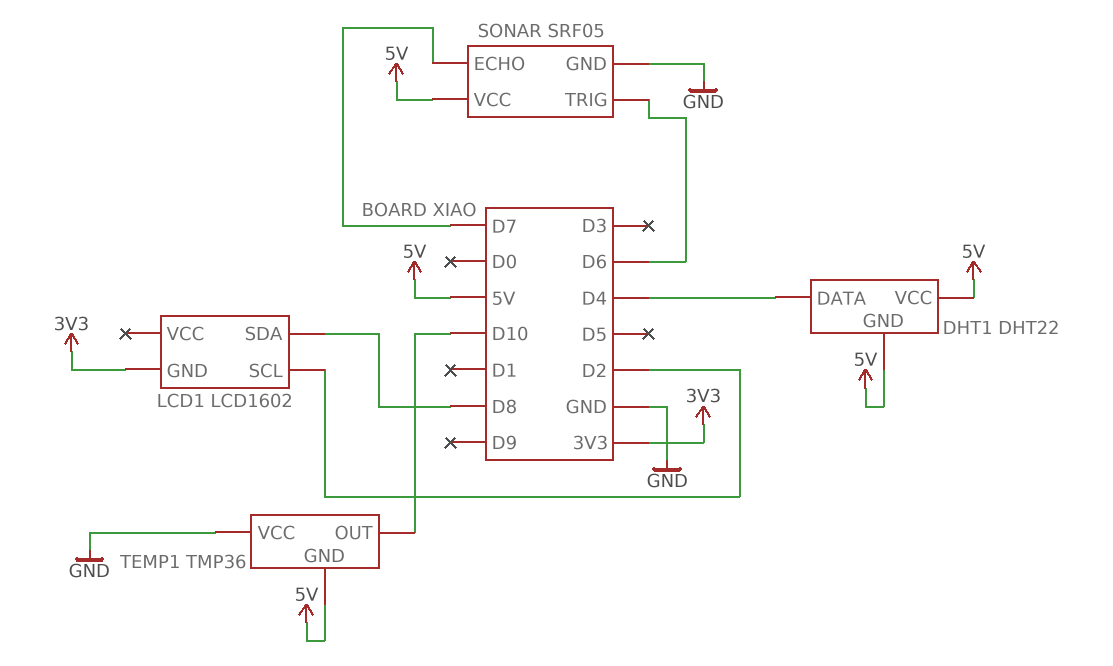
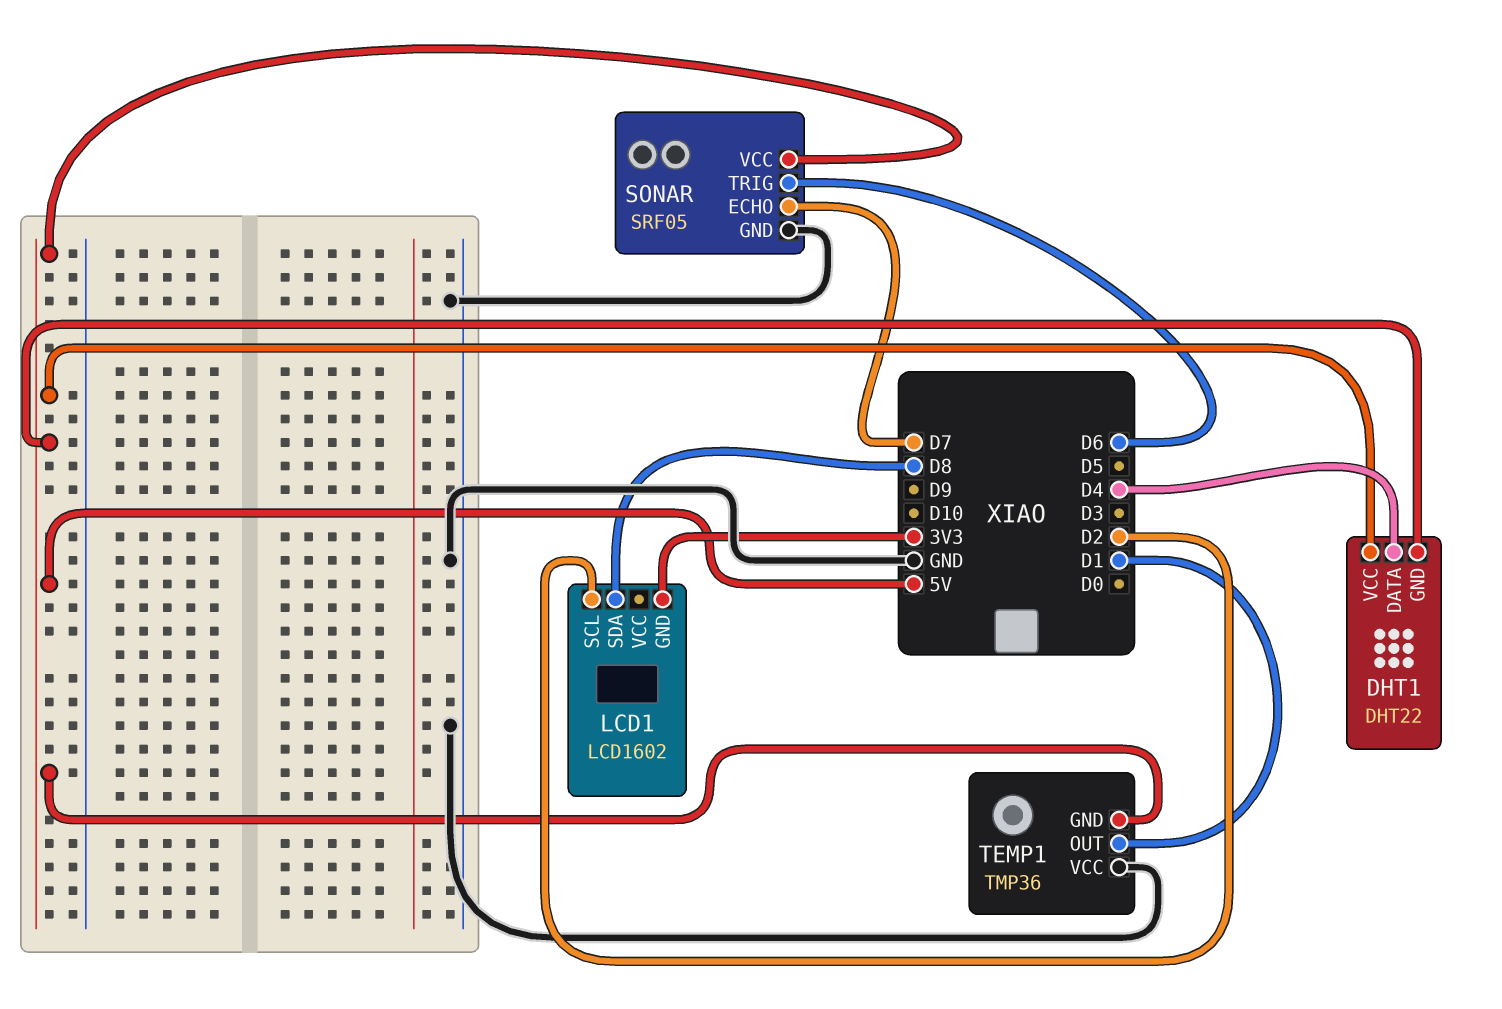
TEMP1 pin OUT: D10 -> D1

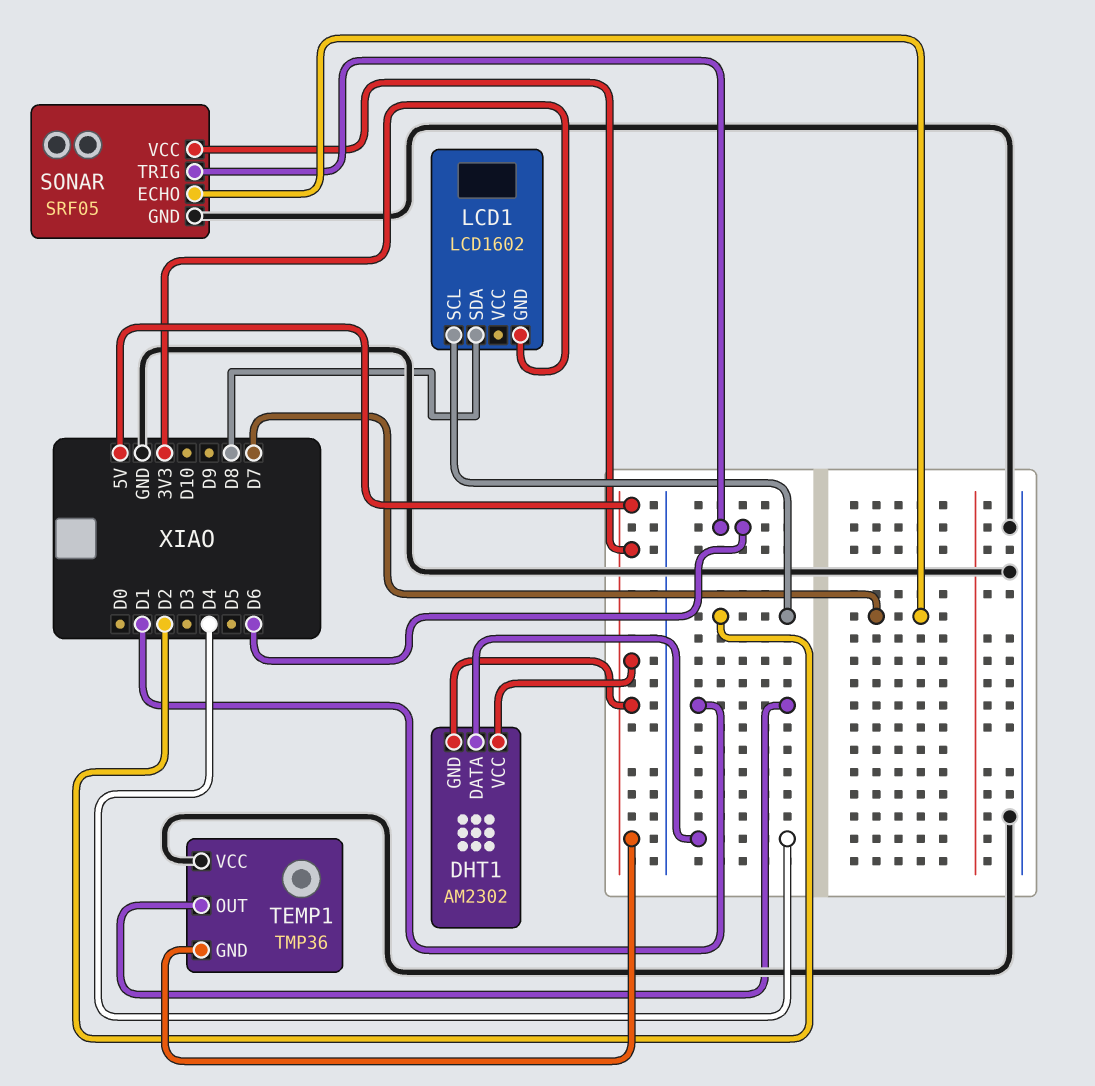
DHT1: DHT22 -> AM2302

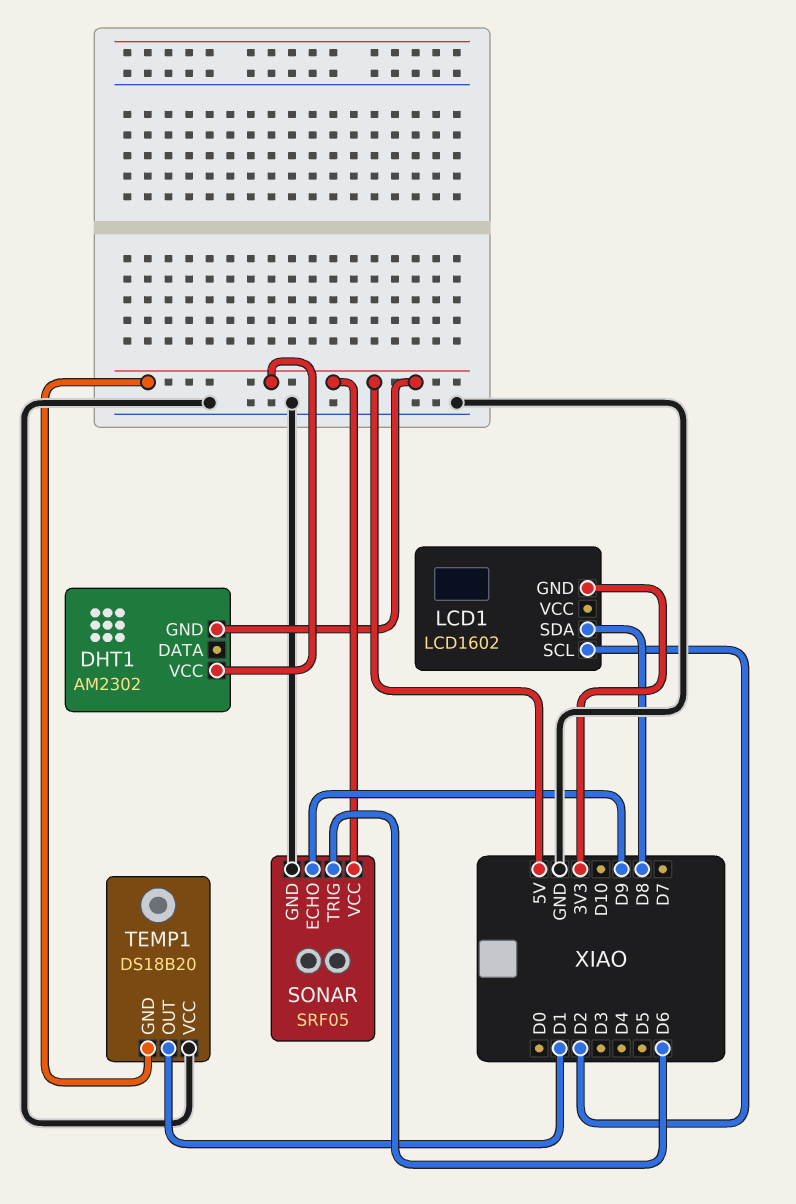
DHT1 pin DATA: D4 -> none
SONAR pin ECHO: D7 -> D9
TEMP1: TMP36 -> DS18B20

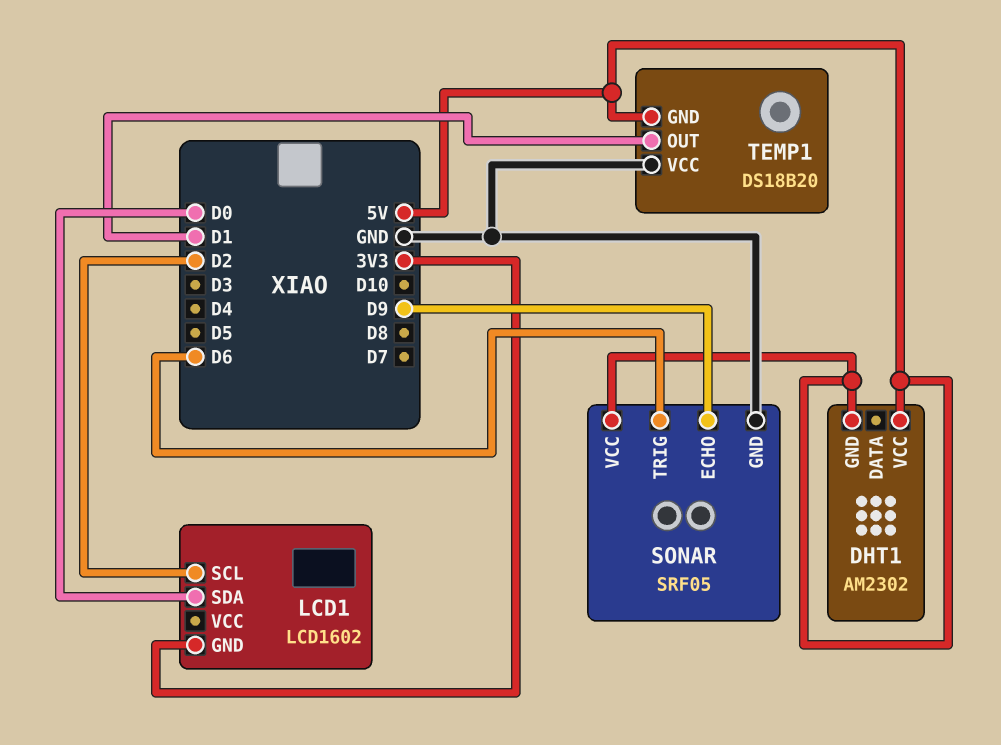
LCD1 pin SDA: D8 -> D0

